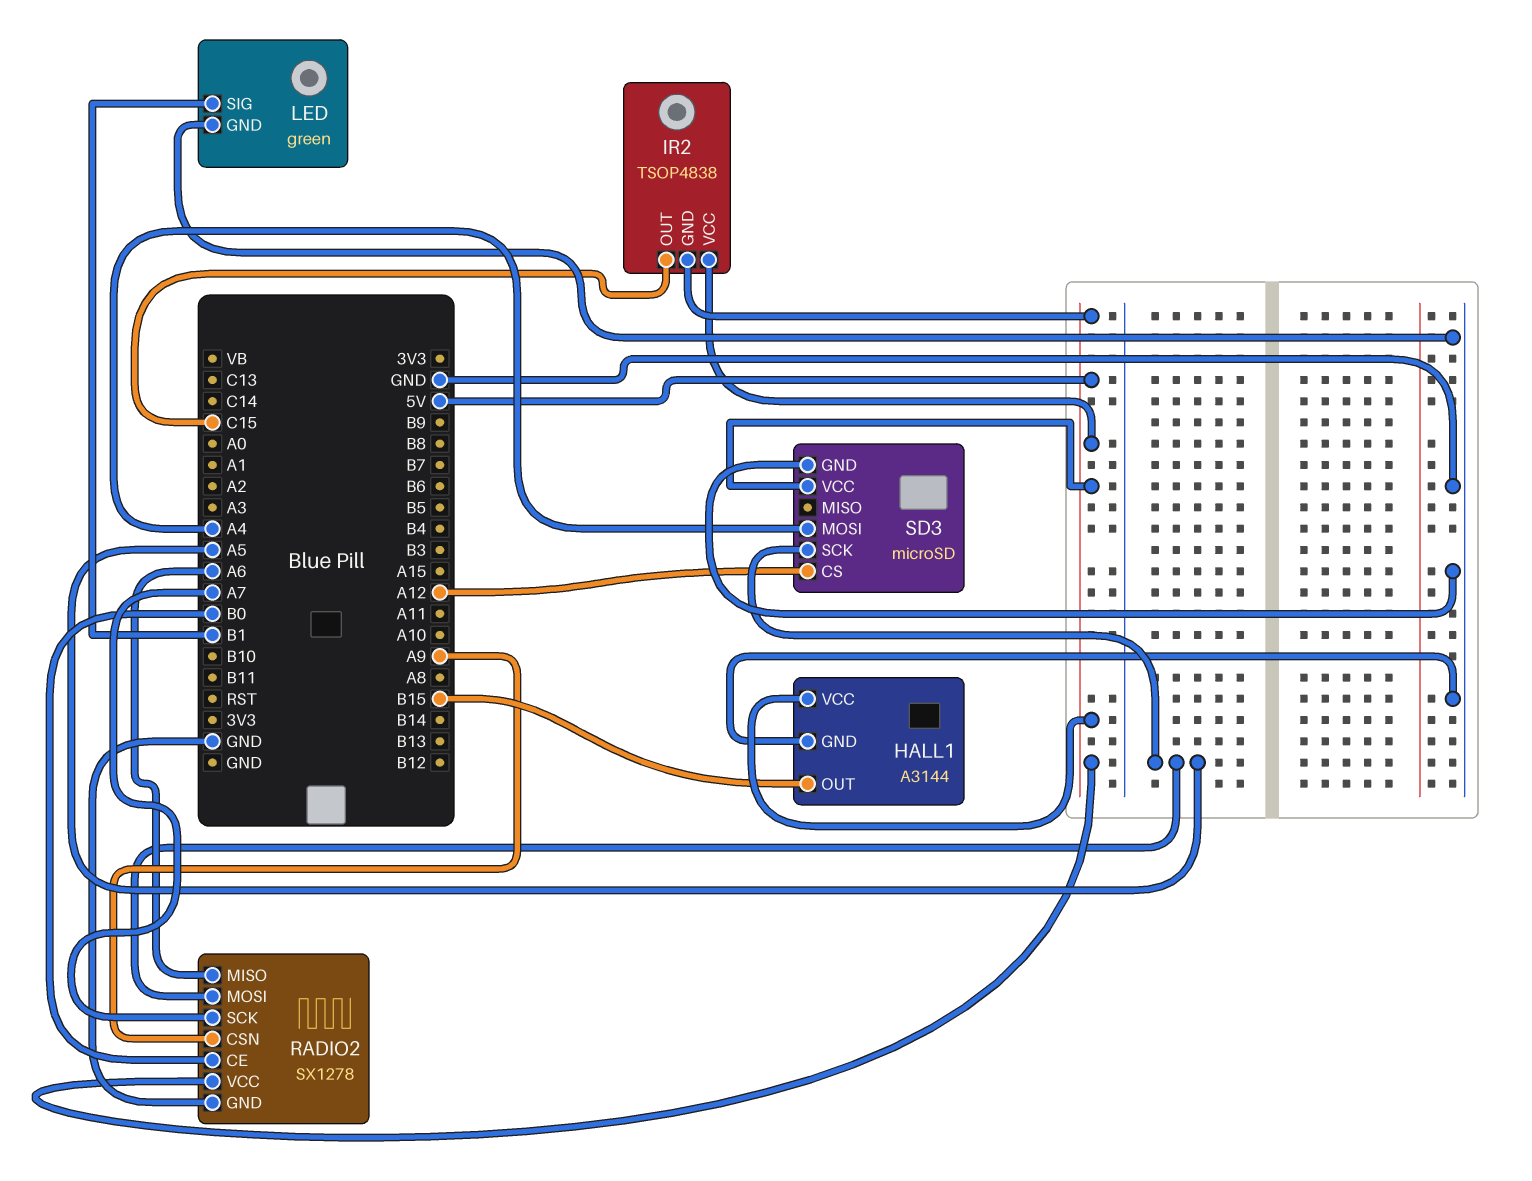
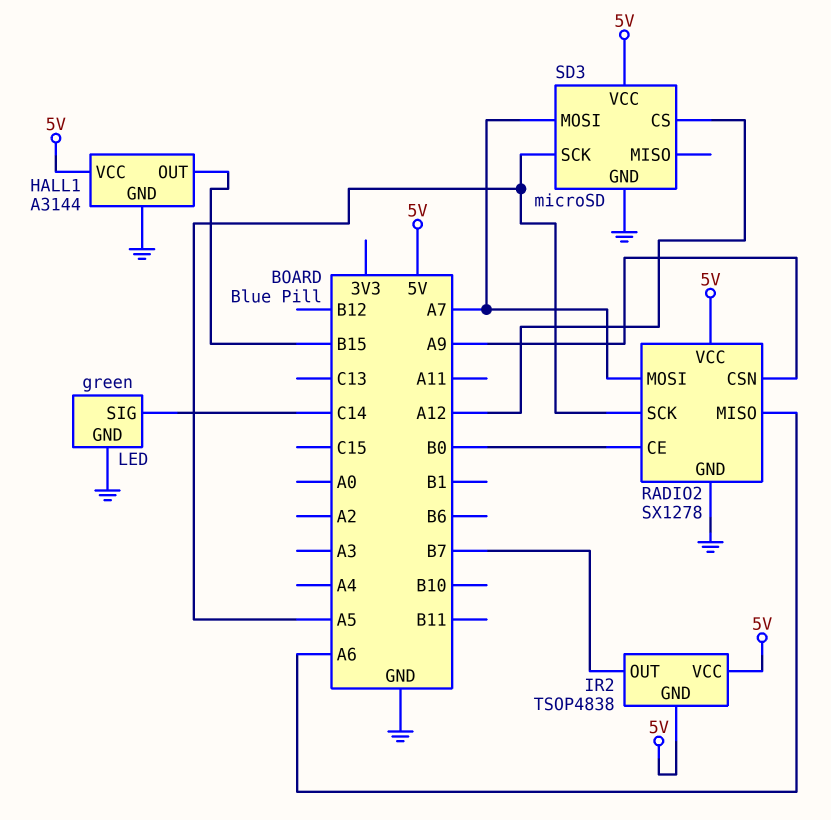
IR2 pin OUT: C15 -> B7
LED pin SIG: B1 -> C14
RADIO2 pin MOSI: A5 -> A7
RADIO2 pin SCK: A7 -> A5
SD3 pin MOSI: A4 -> A7

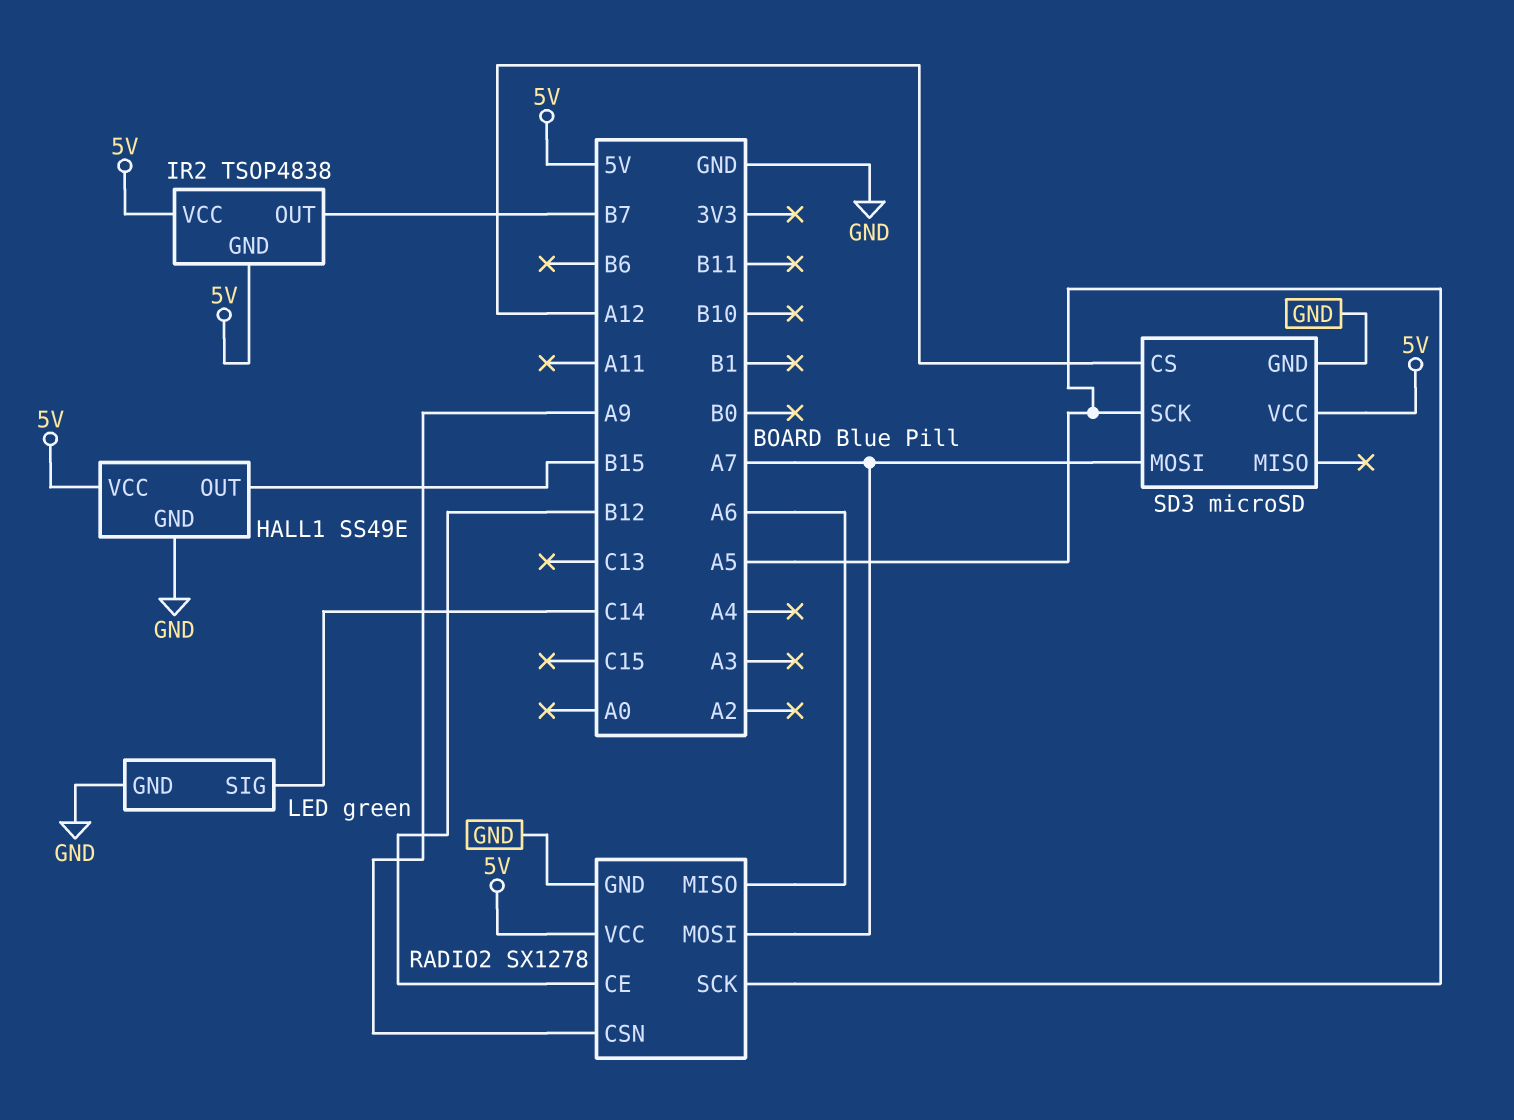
HALL1: A3144 -> SS49E
RADIO2 pin CE: B0 -> B12

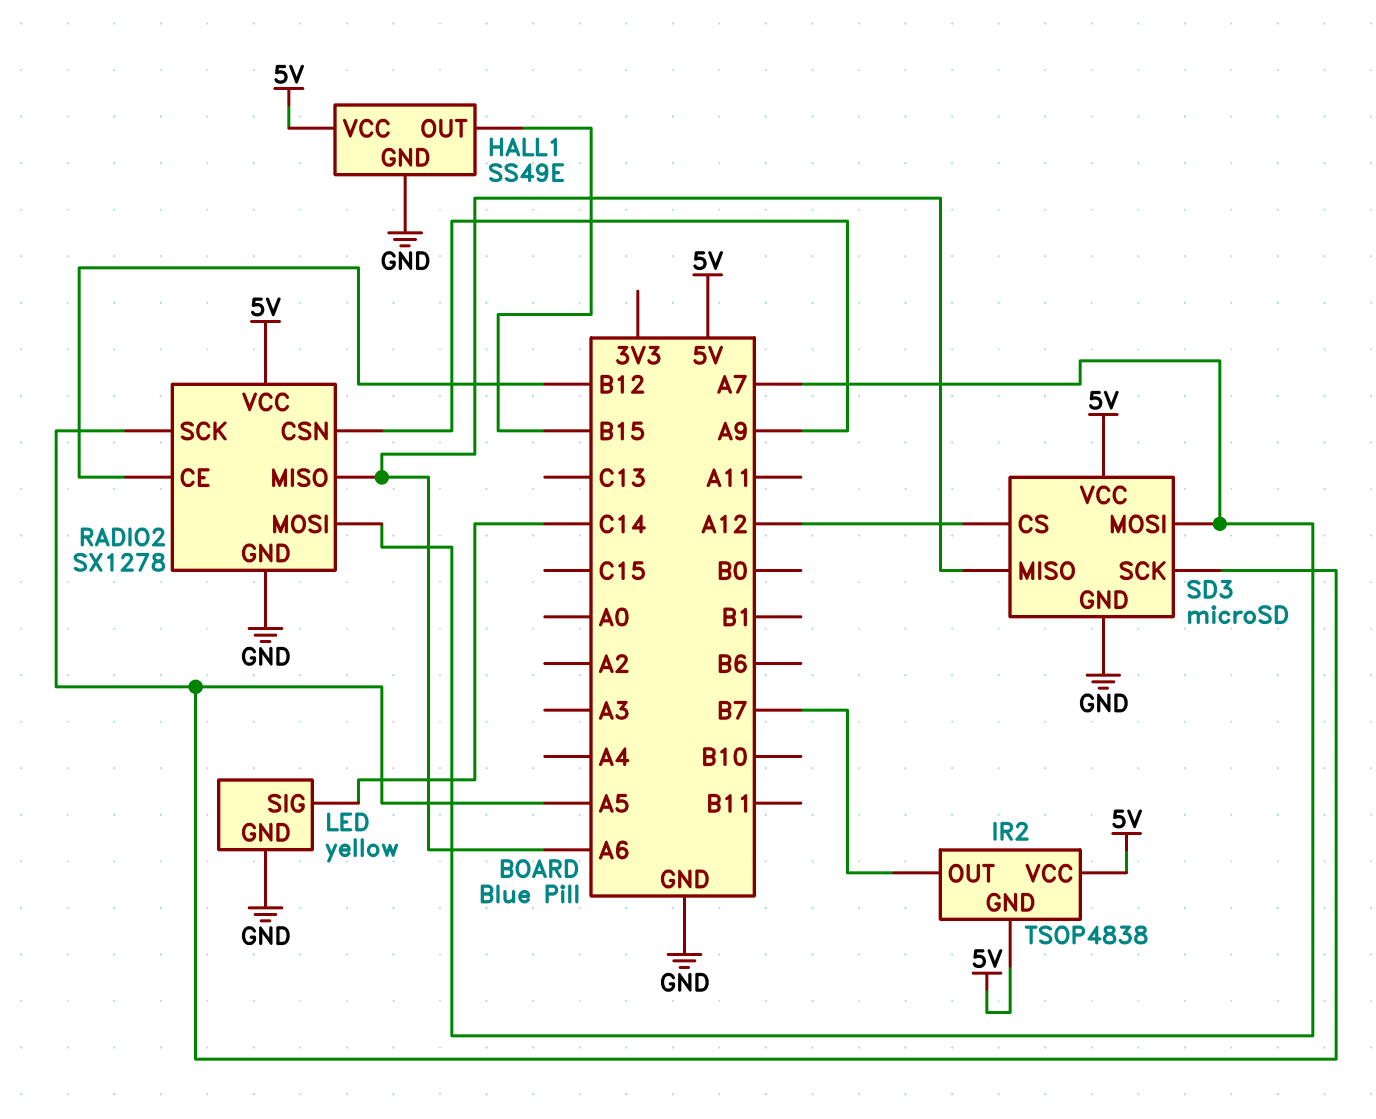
LED: green -> yellow
SD3 pin MISO: none -> A6

